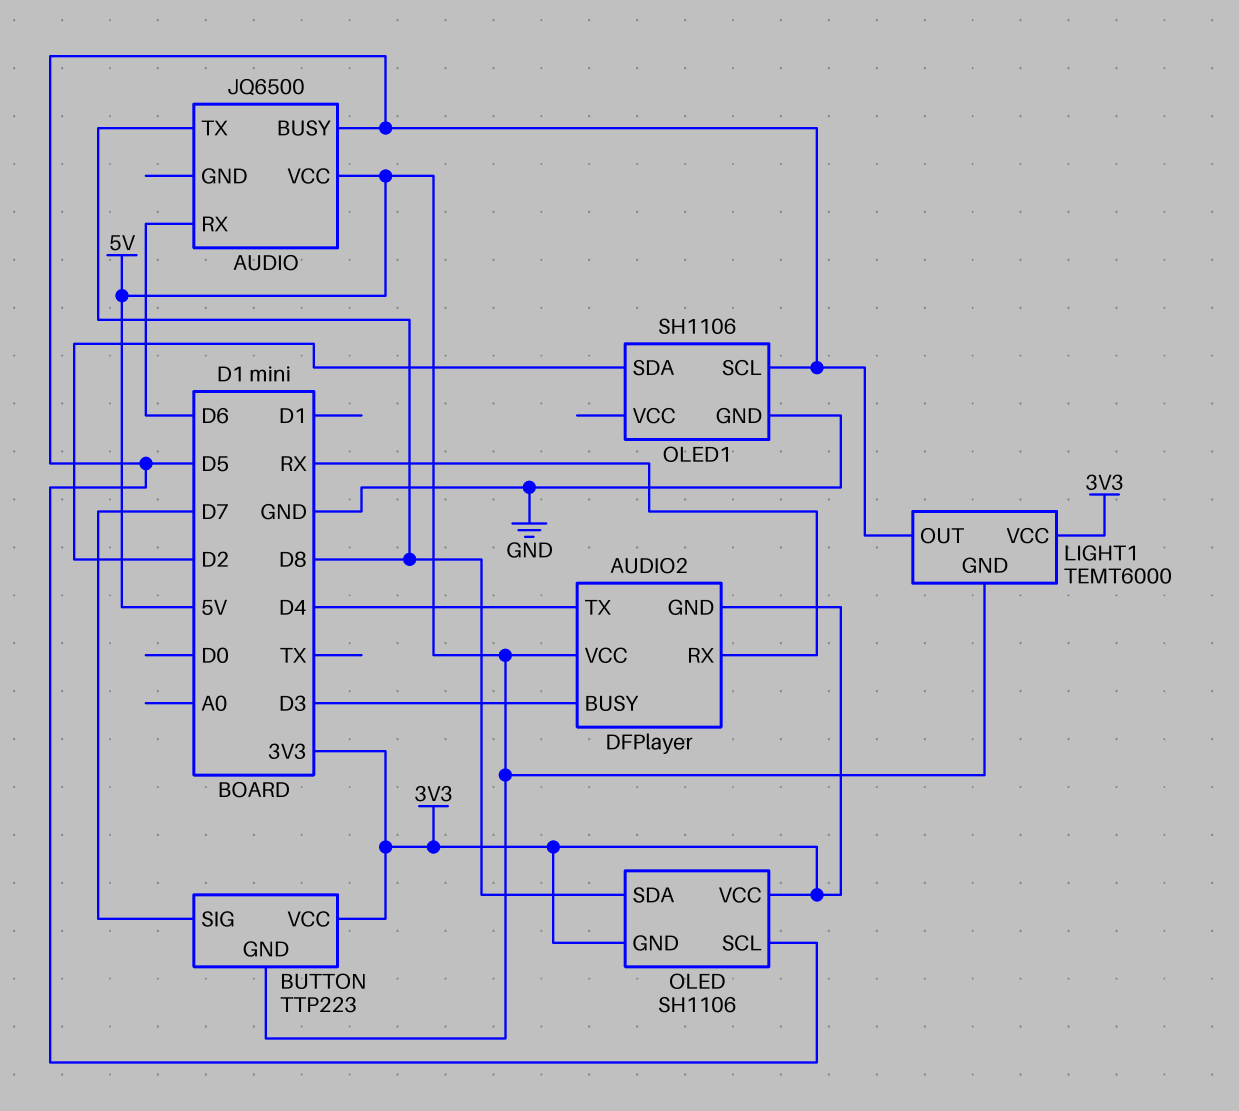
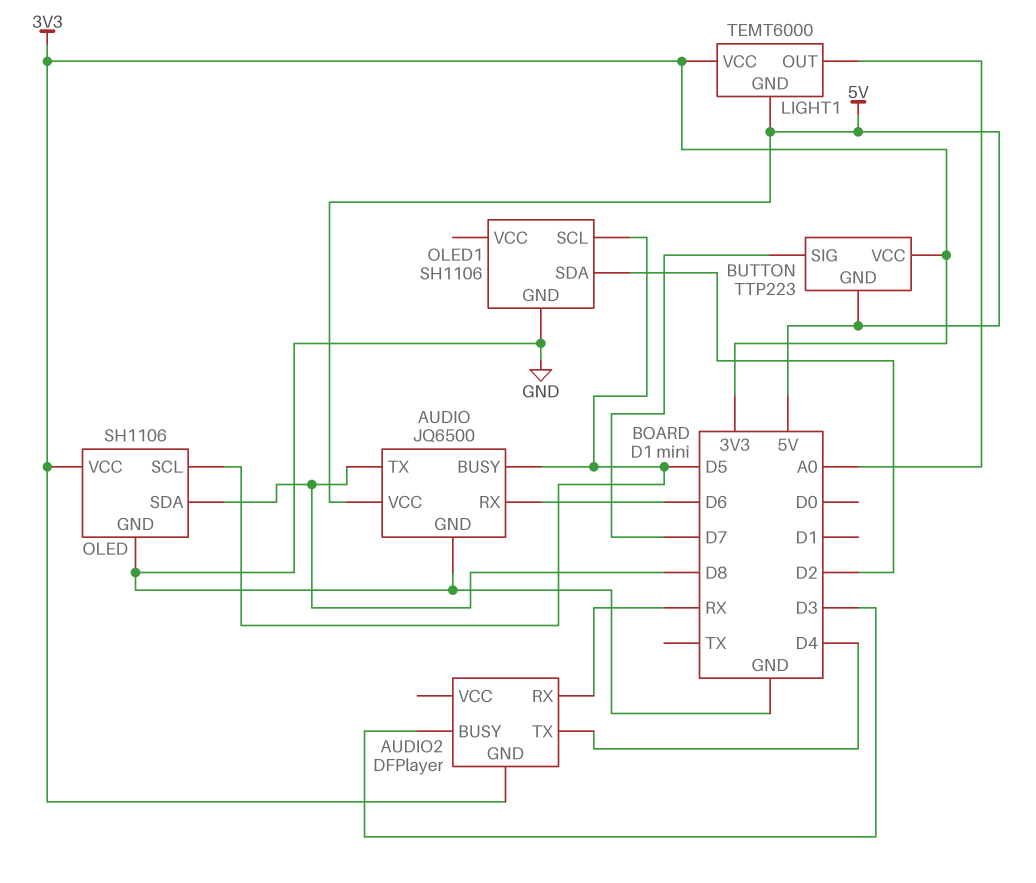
AUDIO pin GND: none -> GND
AUDIO2 pin VCC: 5V -> none
LIGHT1 pin OUT: D5 -> A0
OLED pin GND: 3V3 -> GND

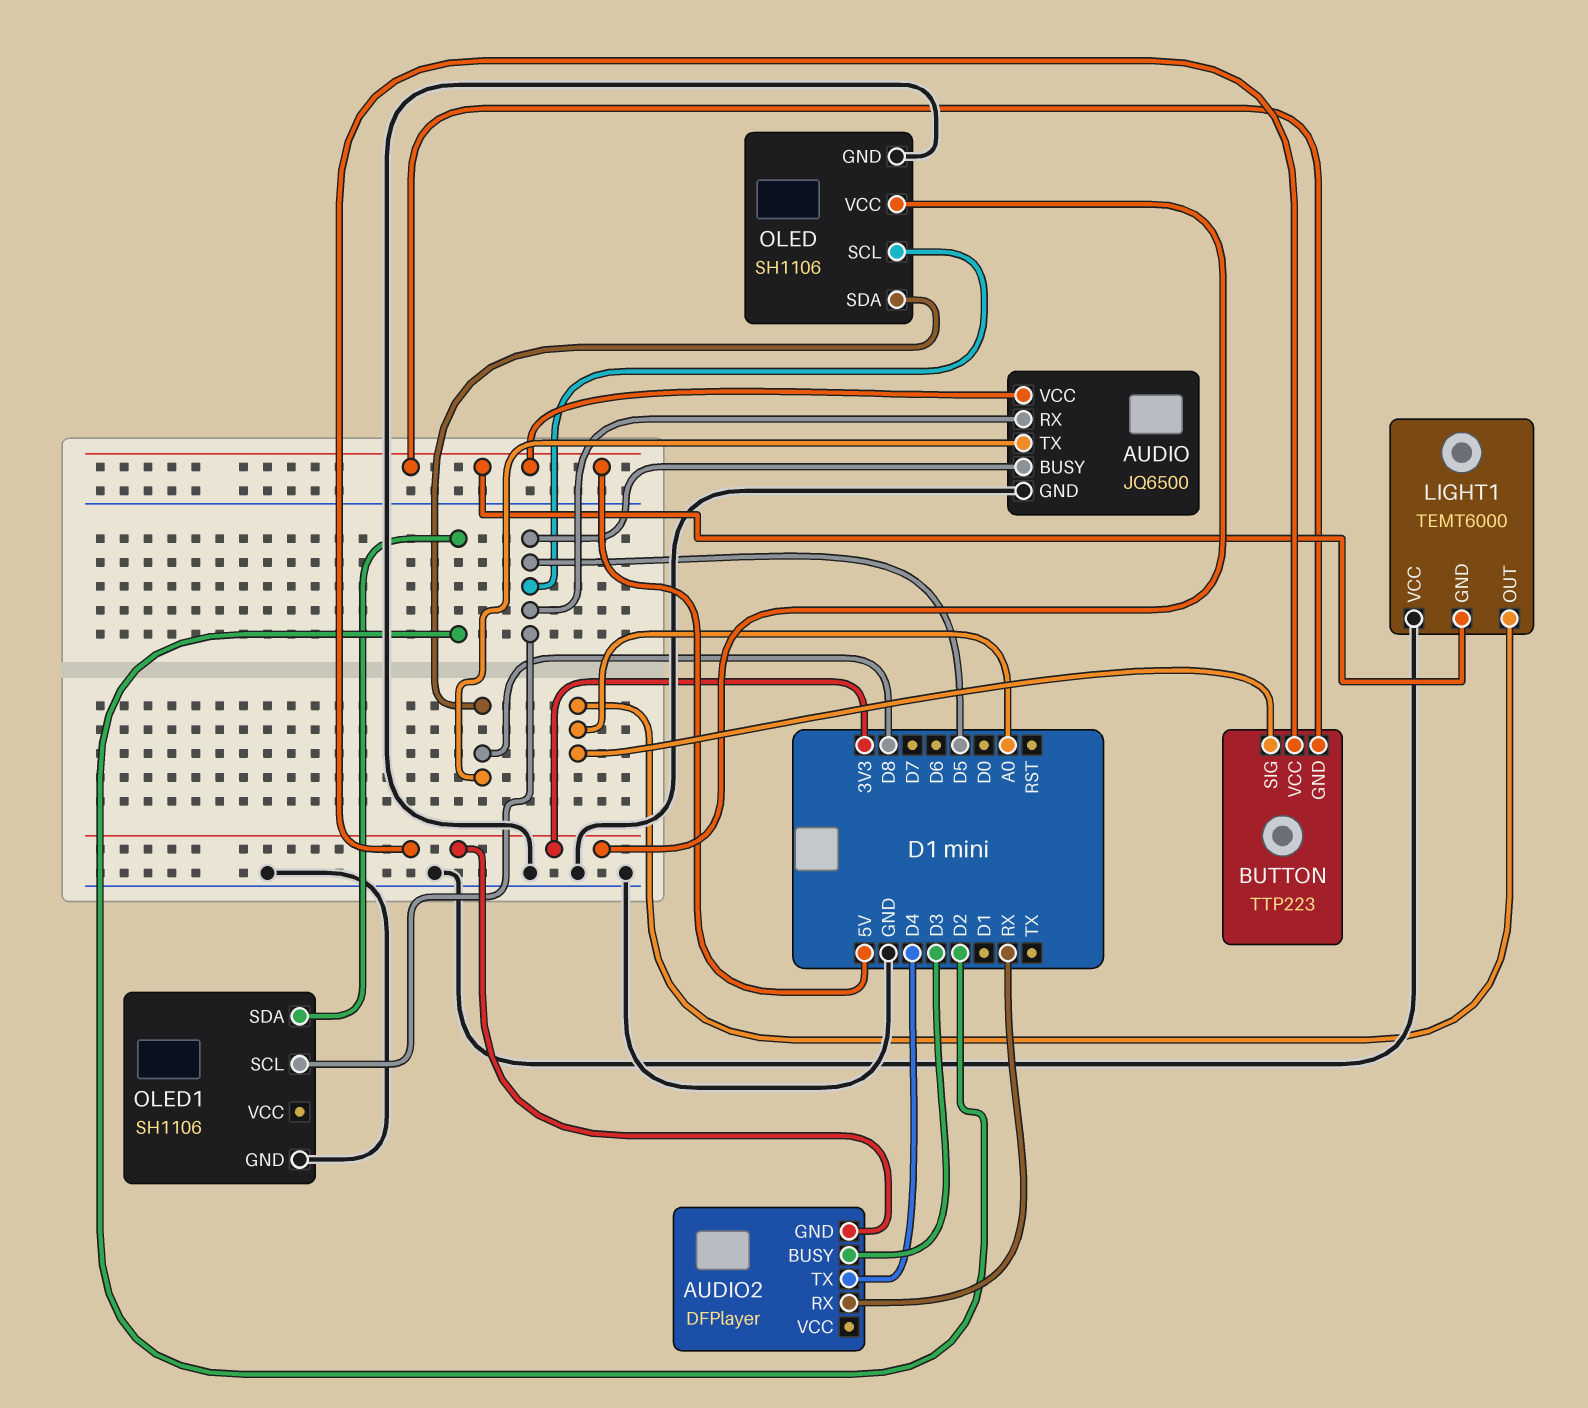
AUDIO pin RX: D6 -> D5
BUTTON pin SIG: D7 -> A0
LIGHT1 pin VCC: 3V3 -> GND

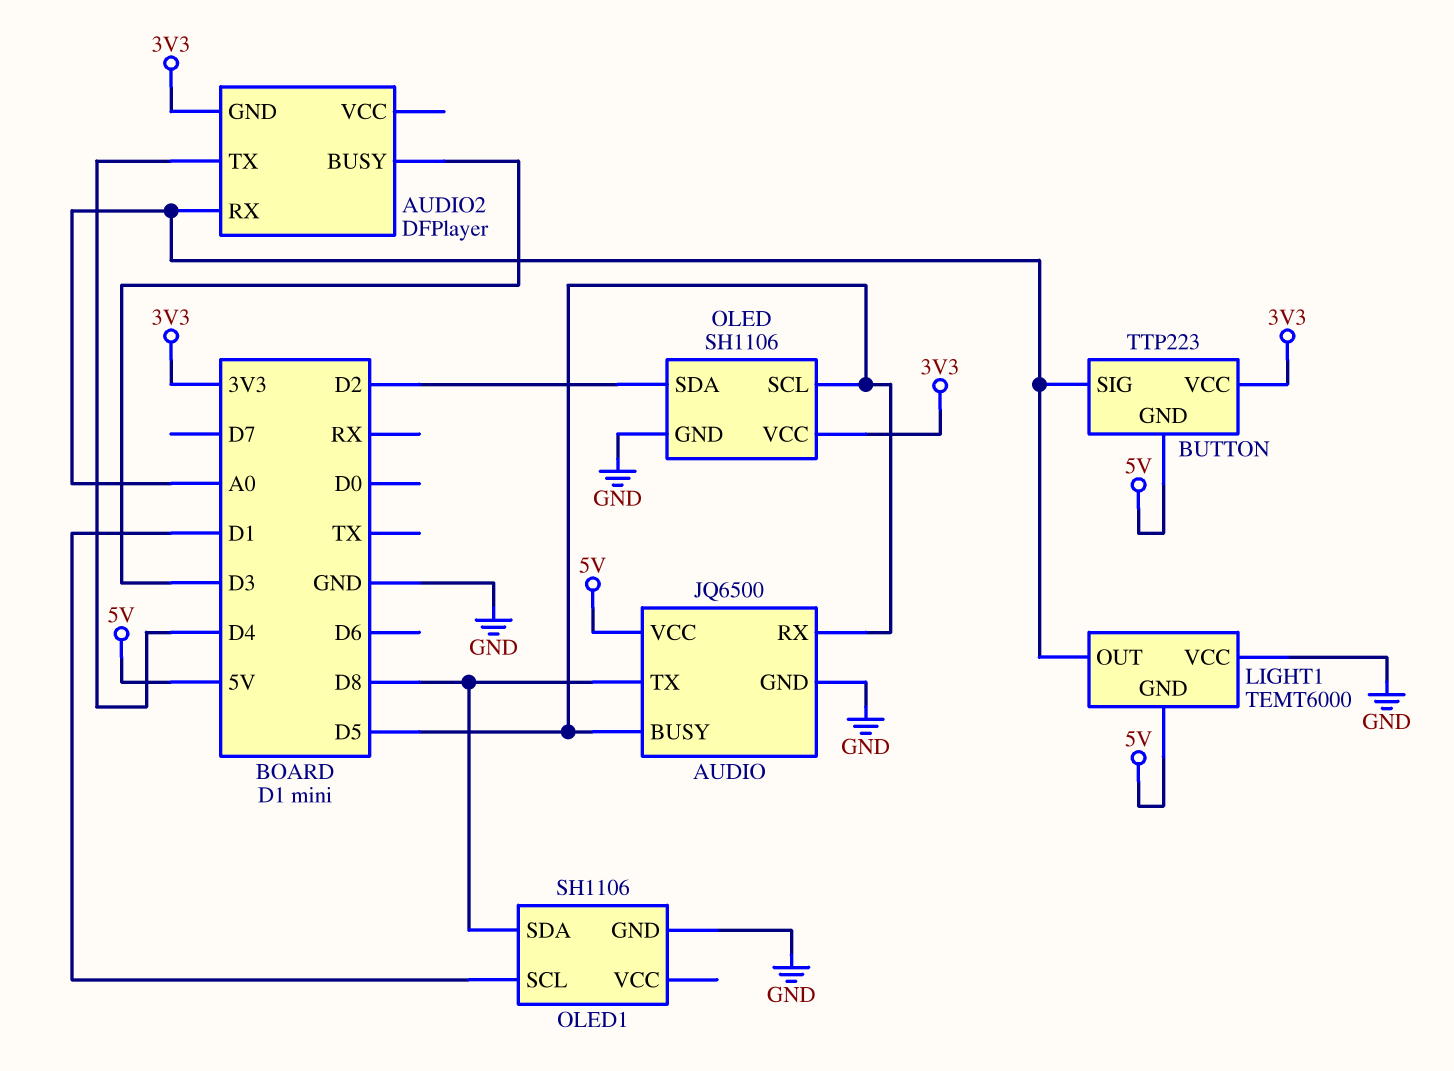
AUDIO2 pin RX: RX -> A0
OLED pin SDA: D8 -> D2
OLED1 pin SCL: D5 -> D1
OLED1 pin SDA: D2 -> D8

